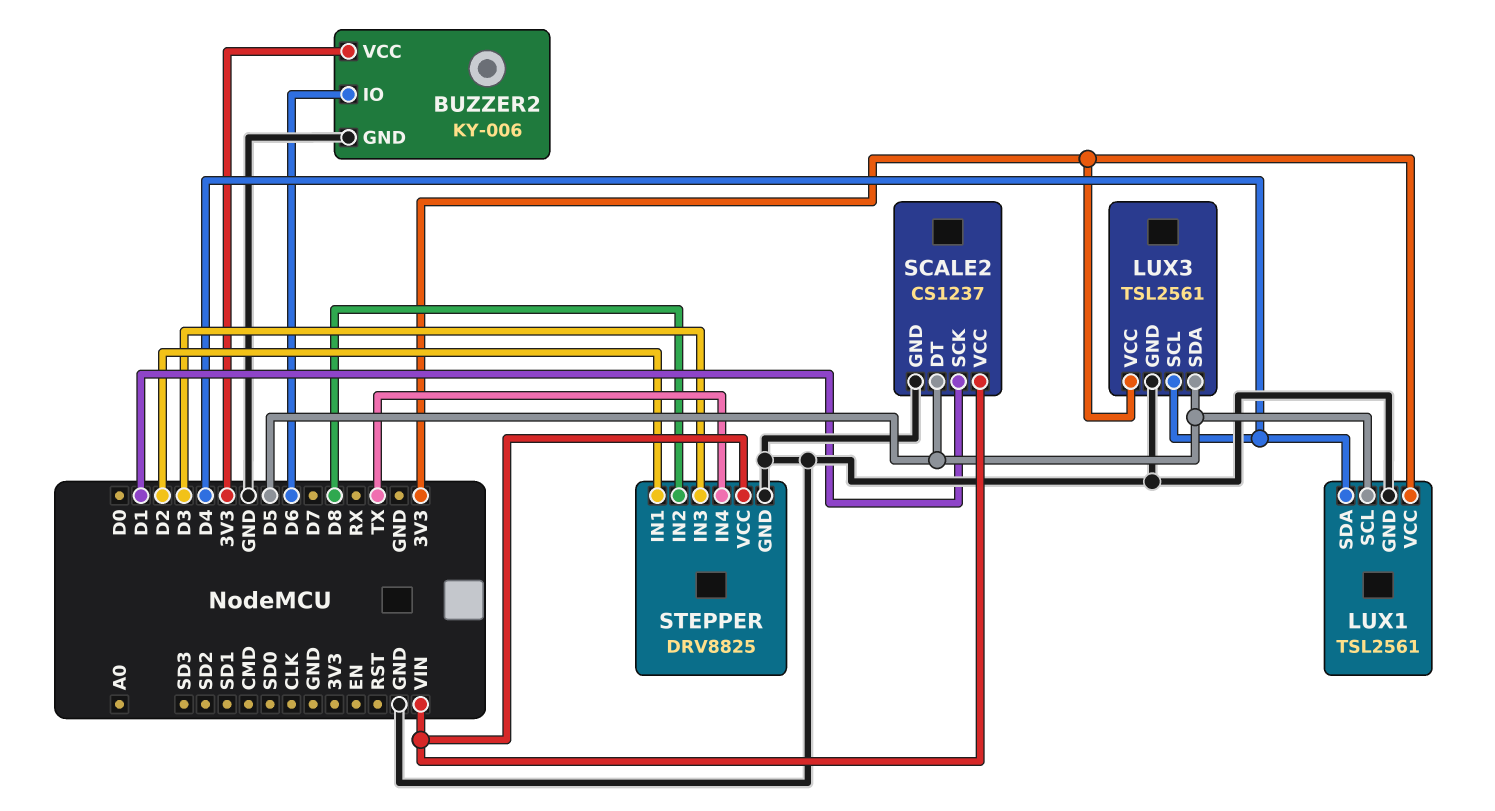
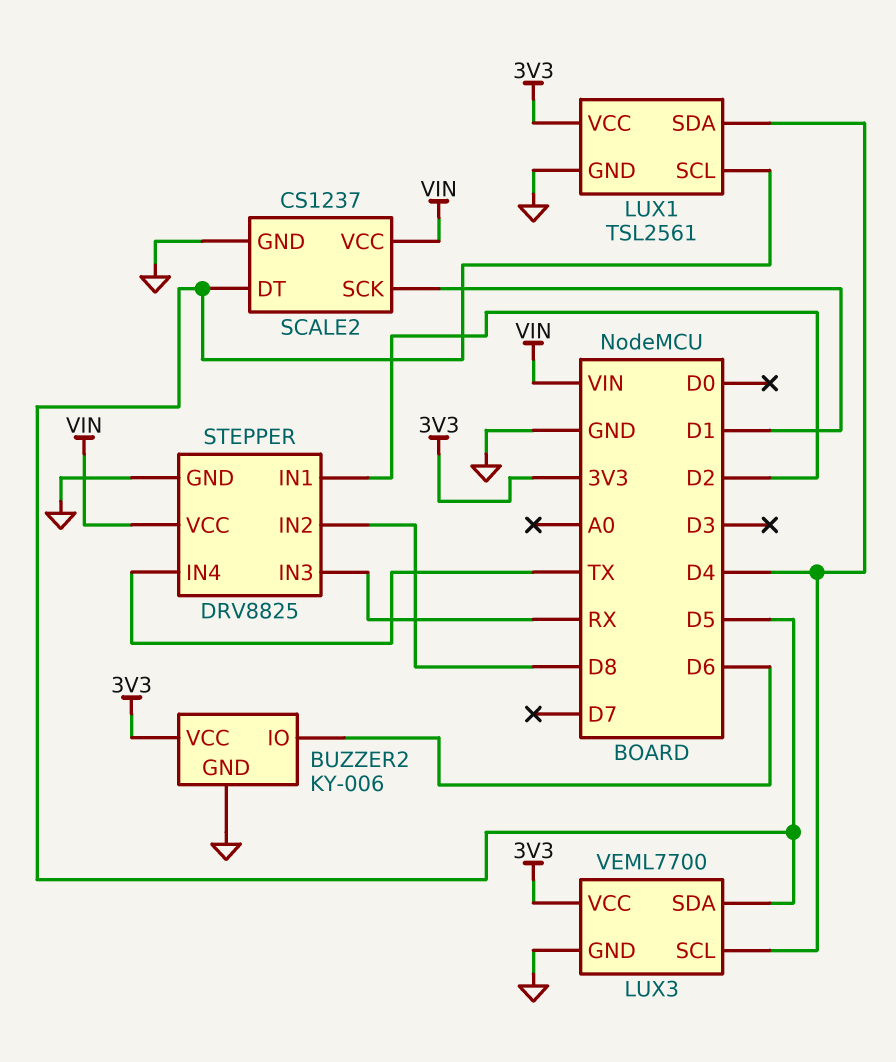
LUX3: TSL2561 -> VEML7700
STEPPER pin IN3: D3 -> RX

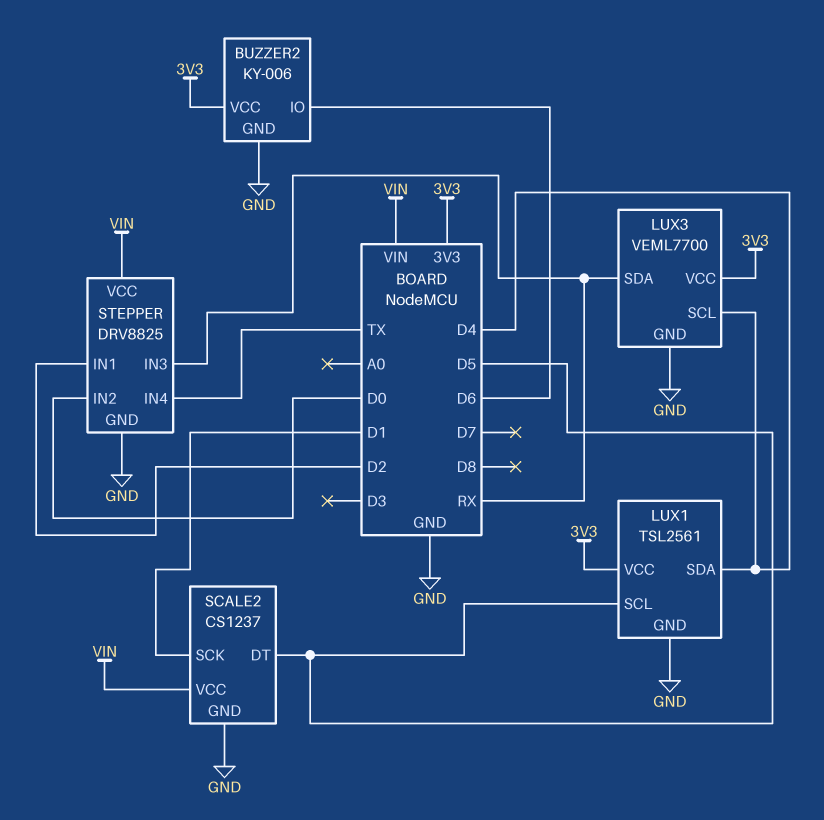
LUX3 pin SDA: D5 -> RX
STEPPER pin IN2: D8 -> D0

